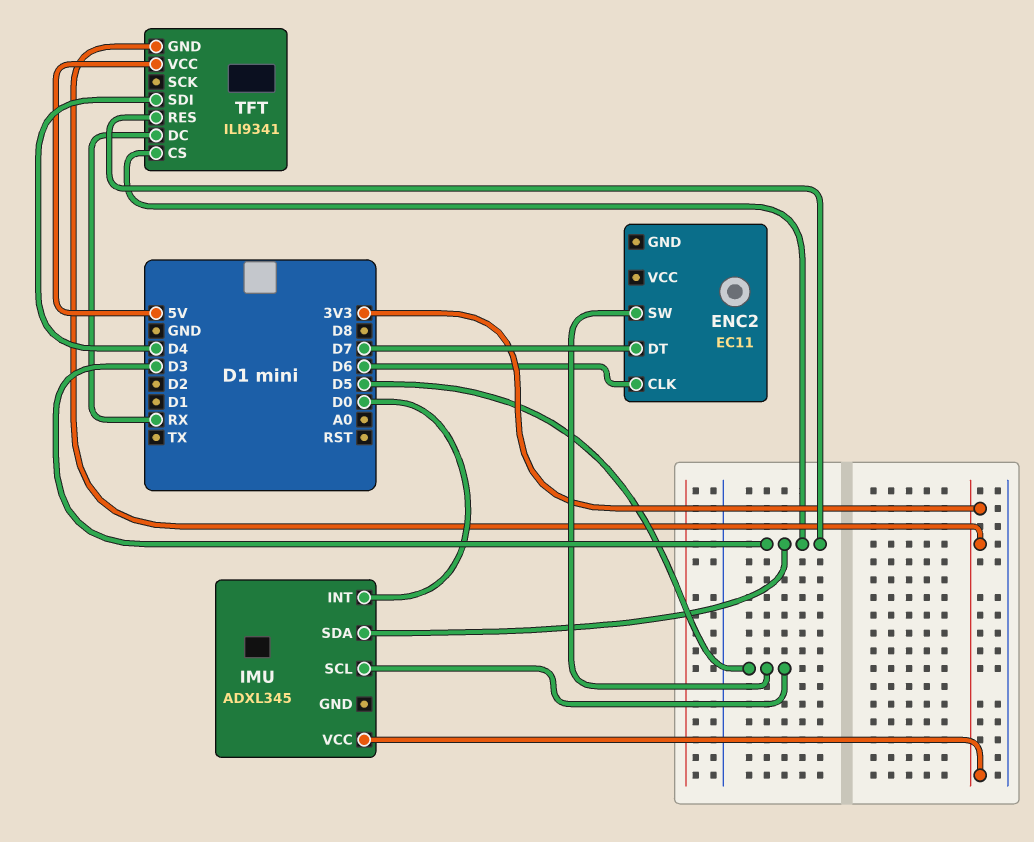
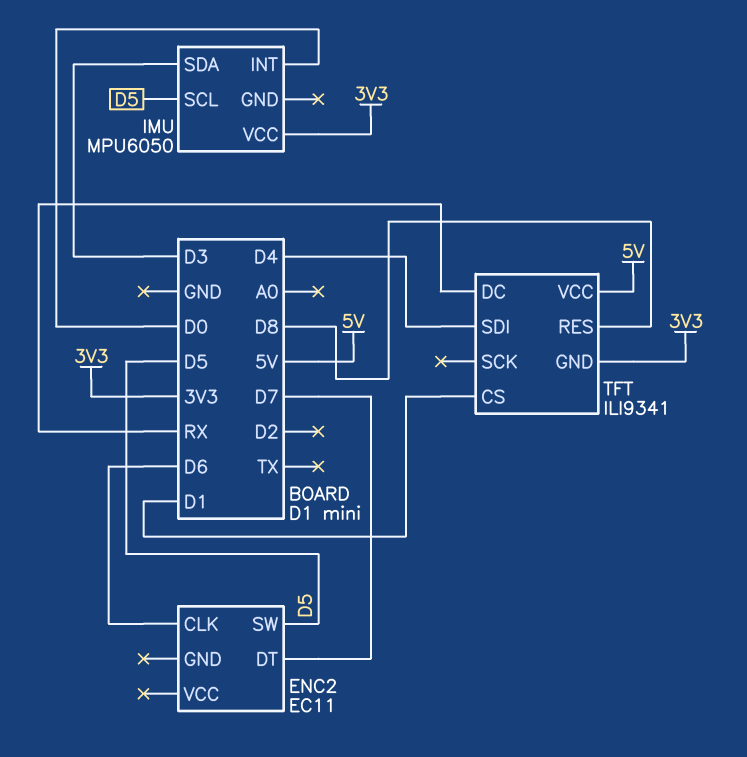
IMU: ADXL345 -> MPU6050
TFT pin CS: D3 -> D1
TFT pin RES: D3 -> D8

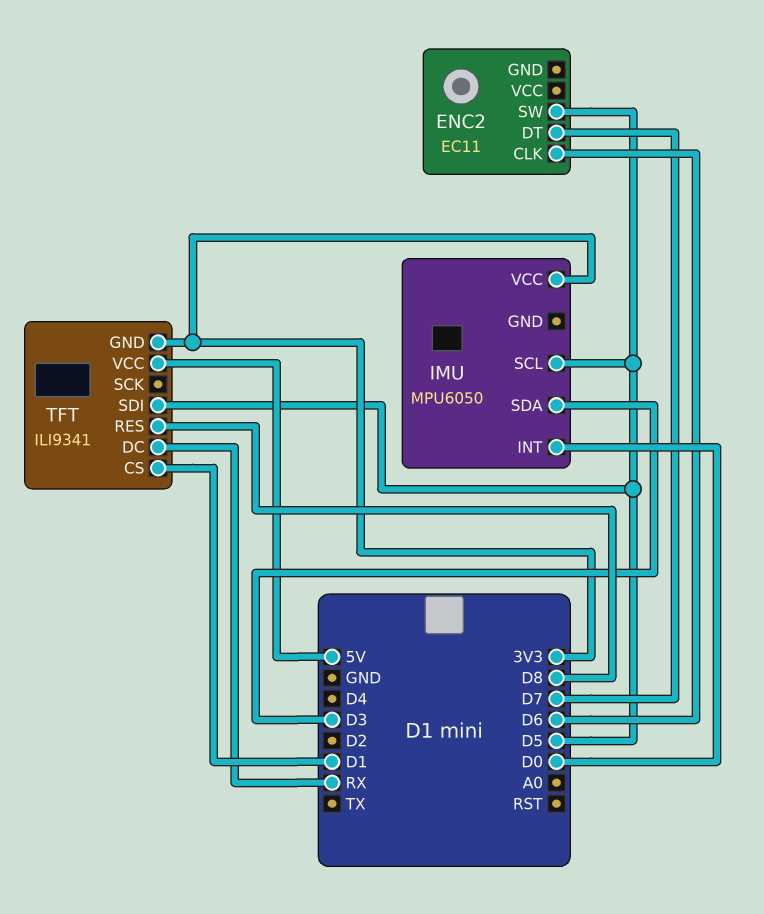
TFT pin SDI: D4 -> D5

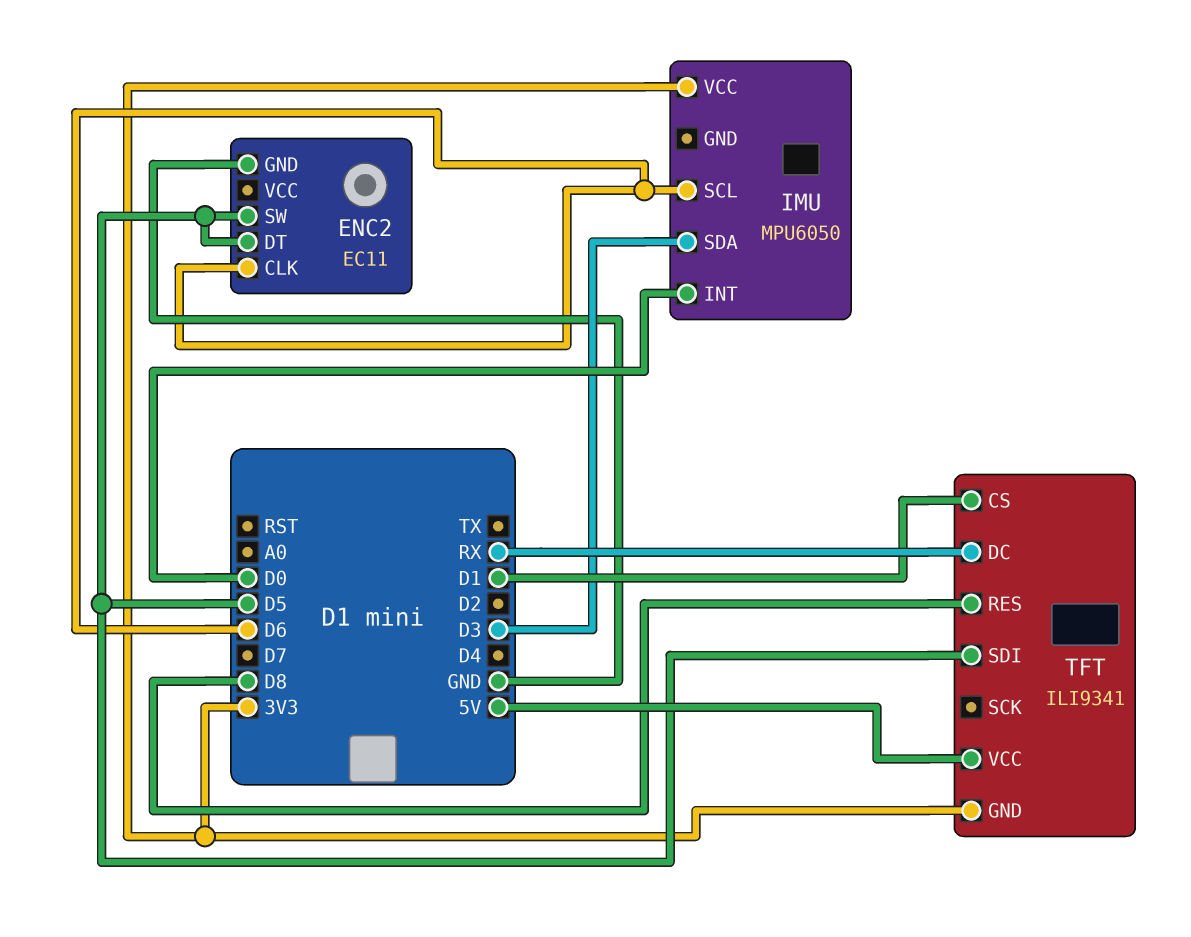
ENC2 pin DT: D7 -> D5
ENC2 pin GND: none -> GND
IMU pin SCL: D5 -> D6

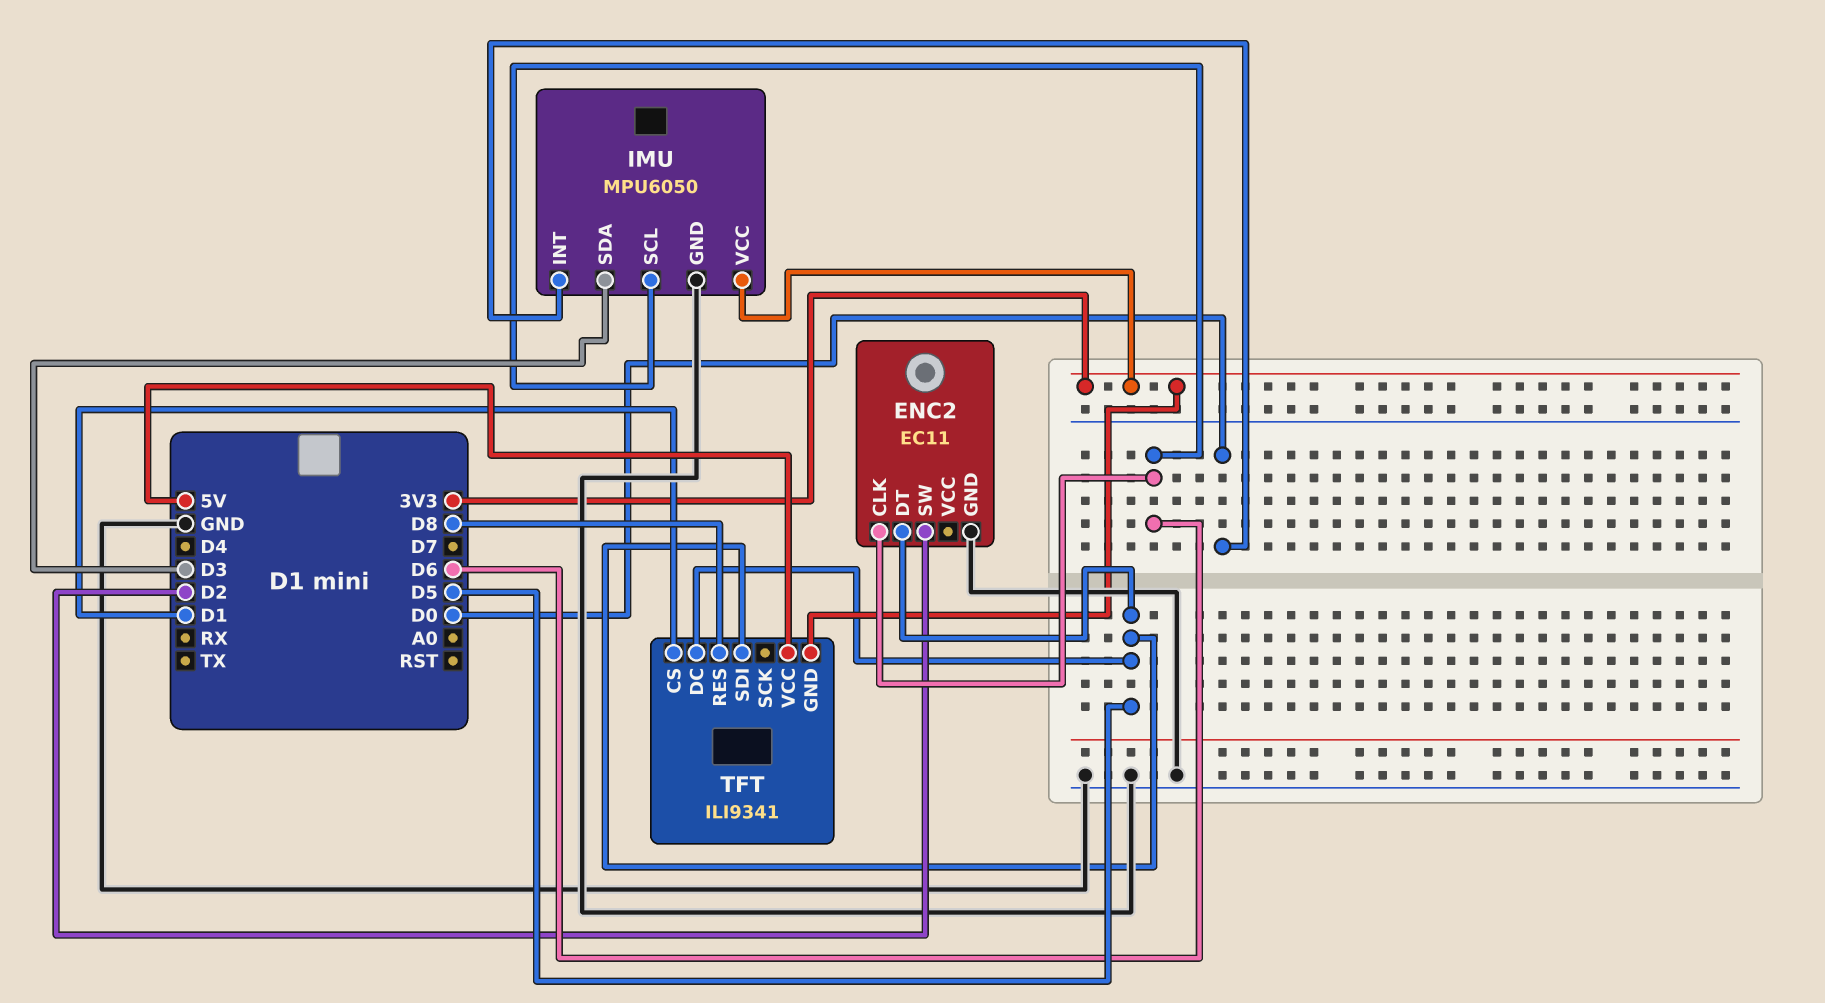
ENC2 pin SW: D5 -> D2
IMU pin GND: none -> GND
TFT pin DC: RX -> D5

